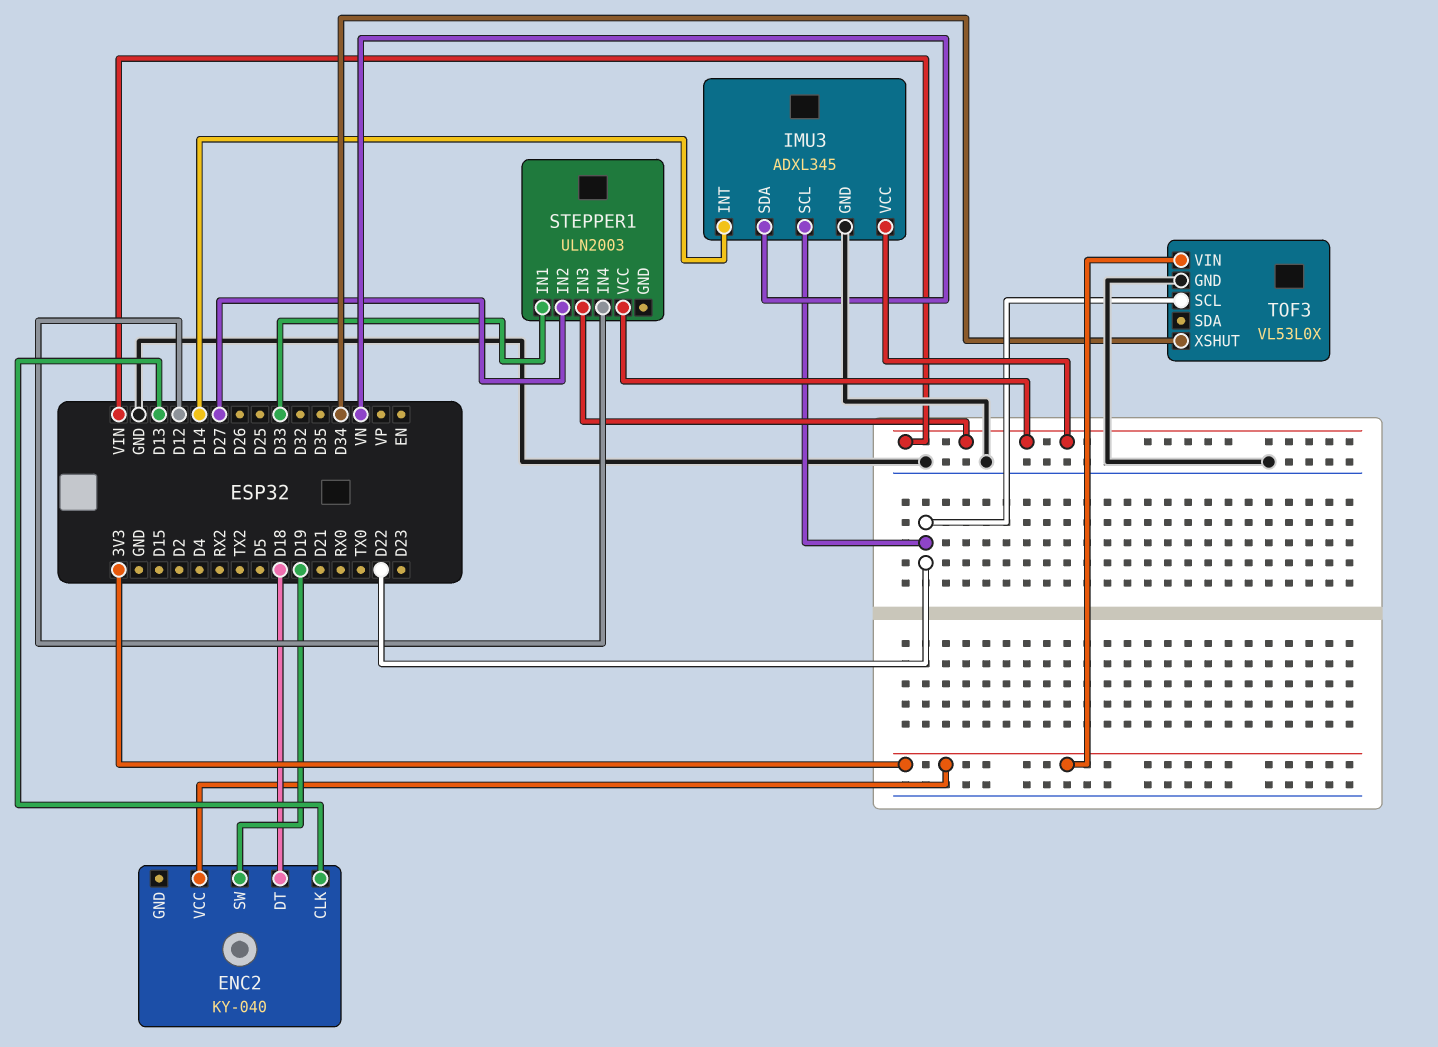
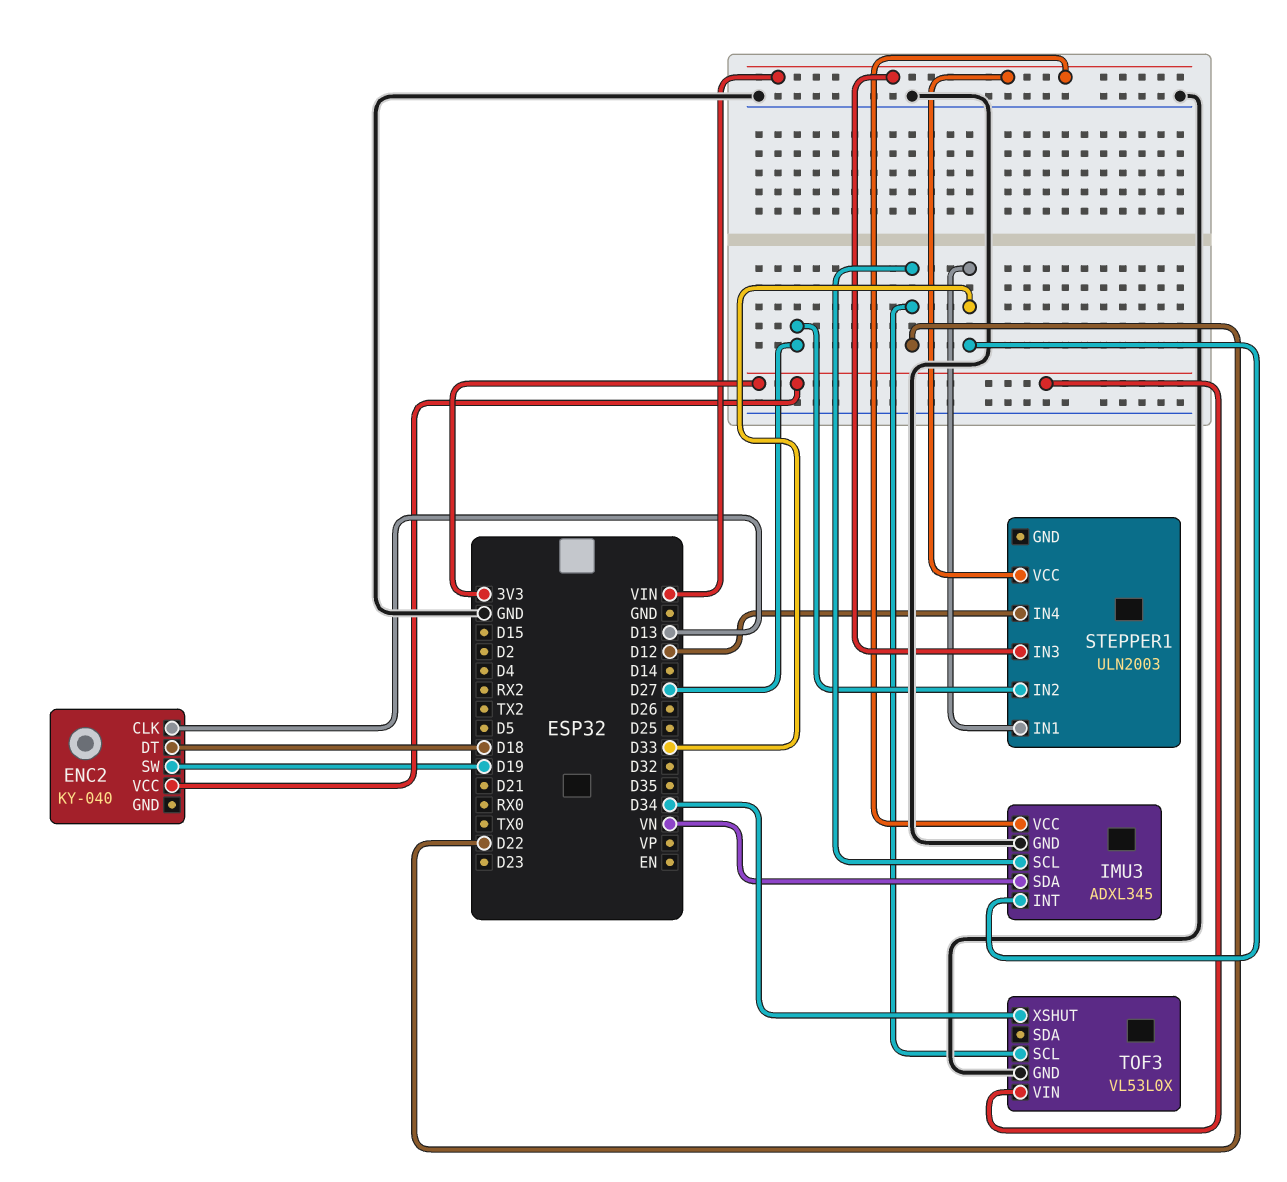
IMU3 pin INT: D14 -> D33

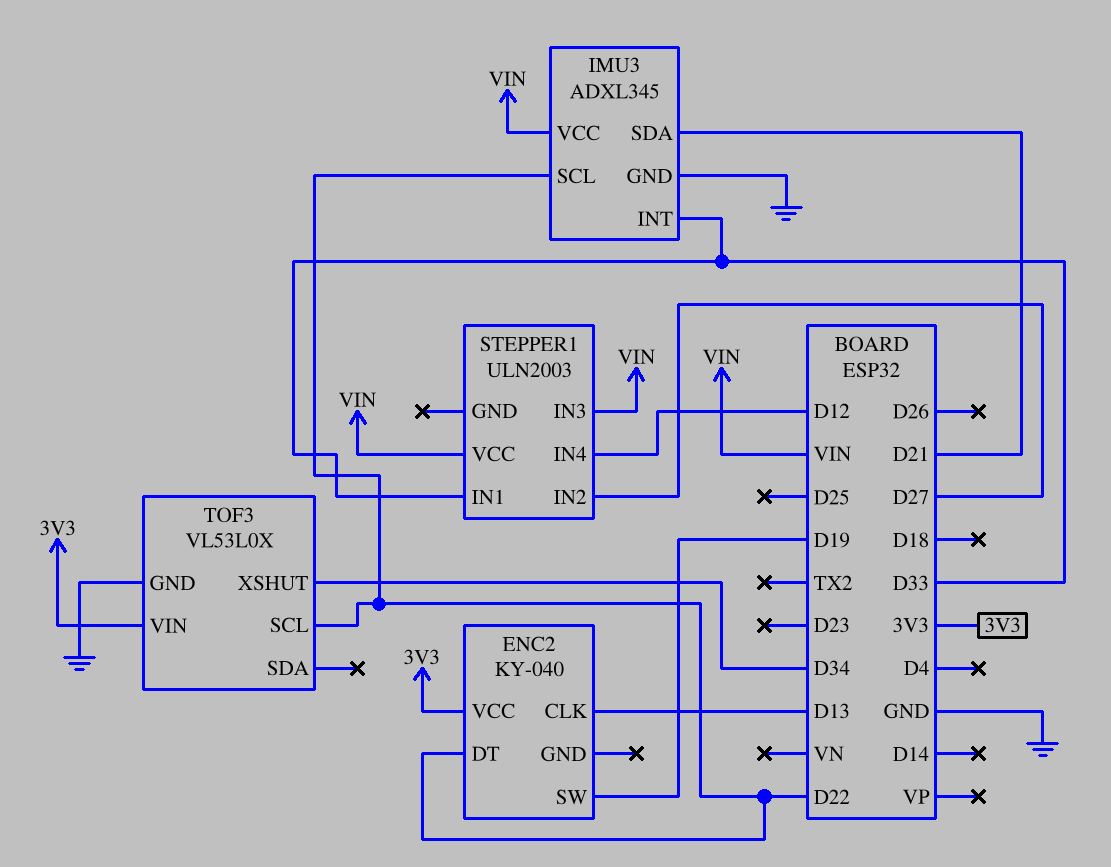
ENC2 pin DT: D18 -> D22
IMU3 pin SDA: VN -> D21

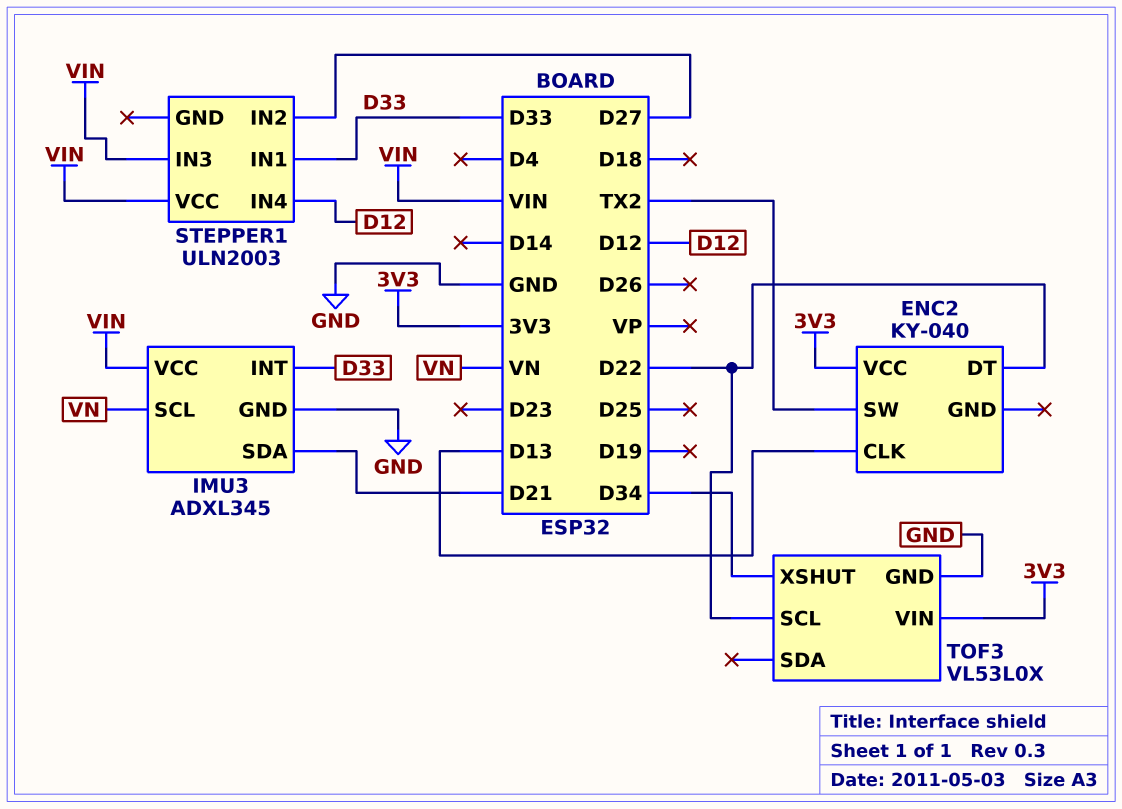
ENC2 pin SW: D19 -> TX2
IMU3 pin SCL: D22 -> VN

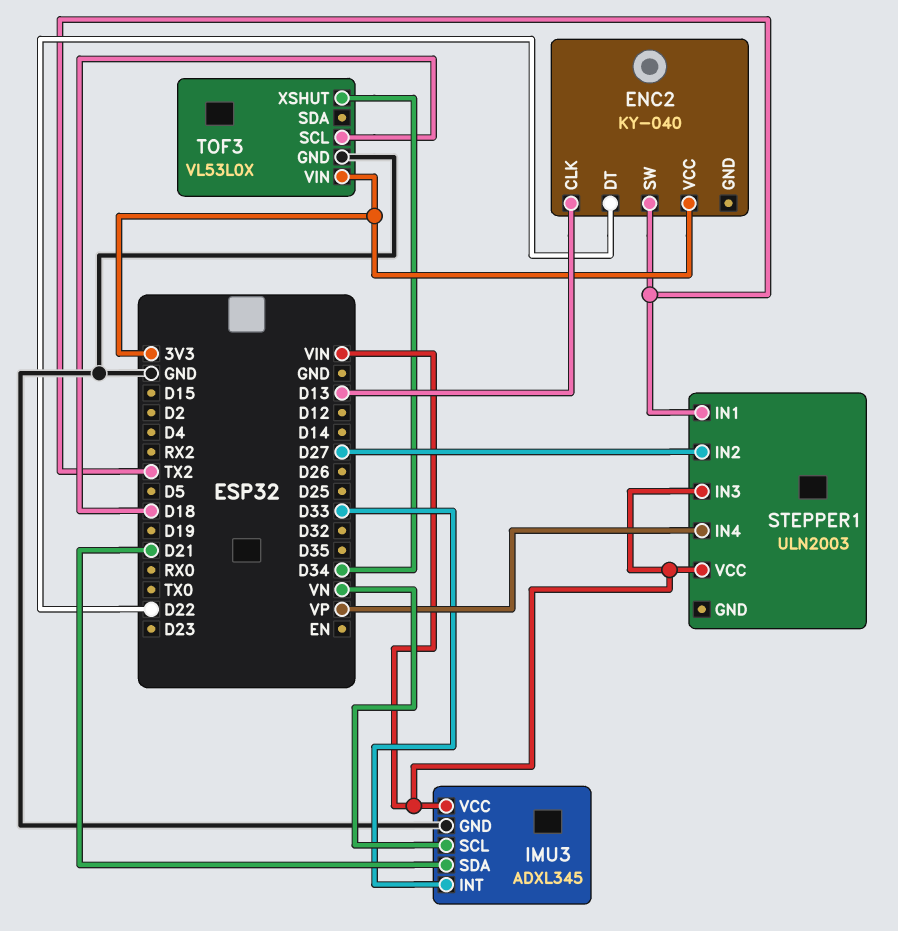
STEPPER1 pin IN1: D33 -> TX2
STEPPER1 pin IN4: D12 -> VP
TOF3 pin SCL: D22 -> D18

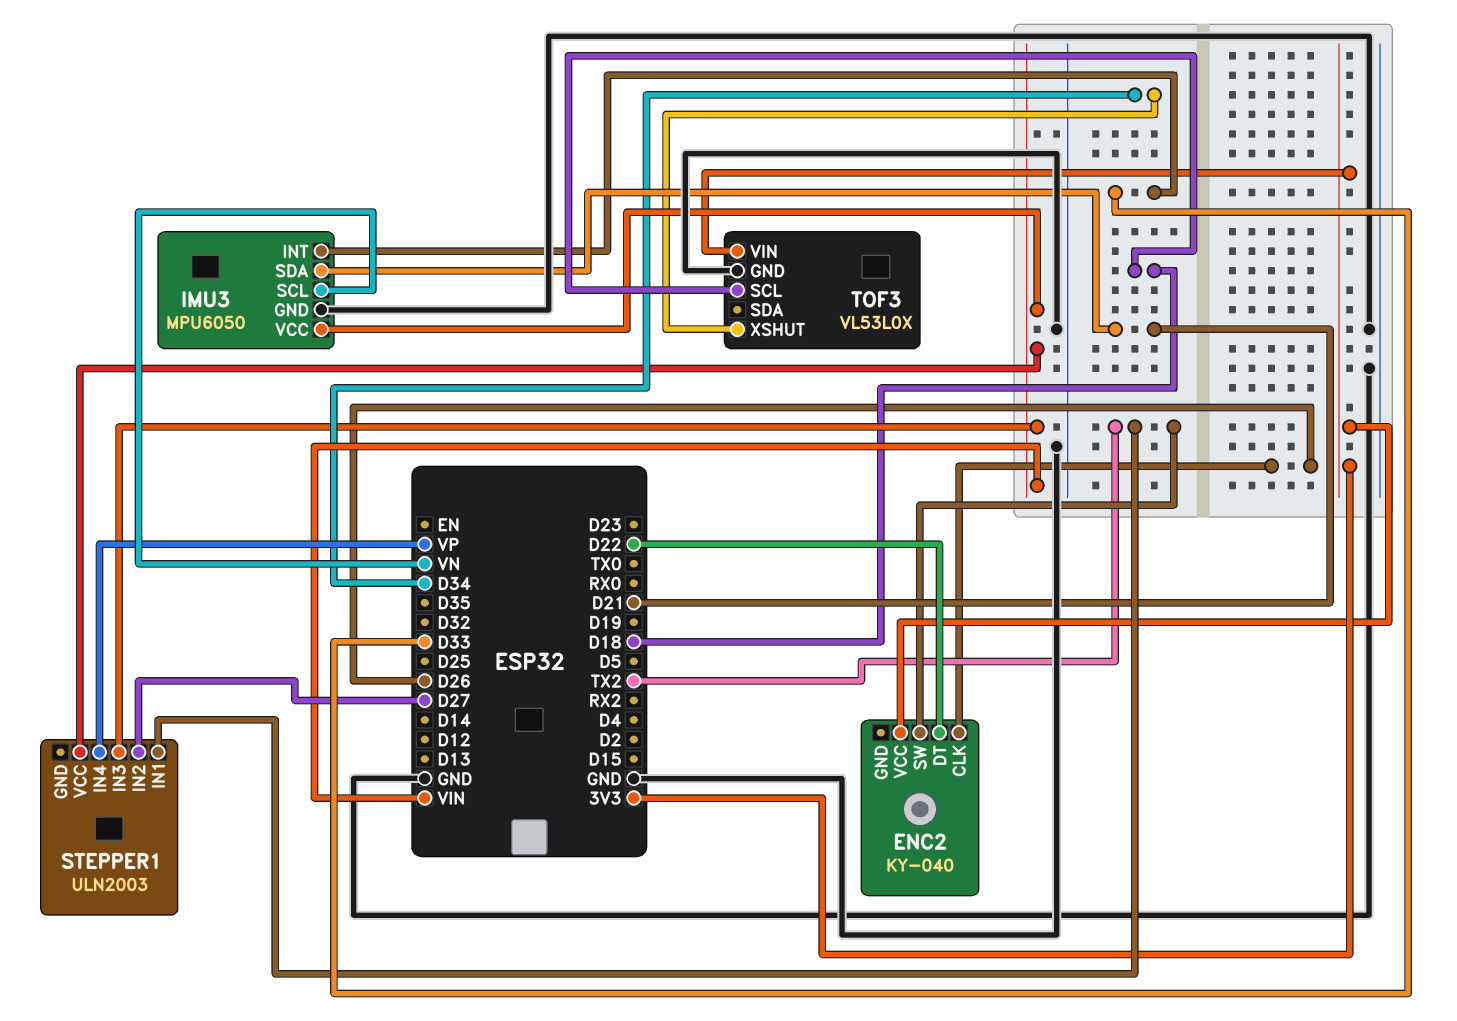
ENC2 pin CLK: D13 -> D26
IMU3: ADXL345 -> MPU6050

